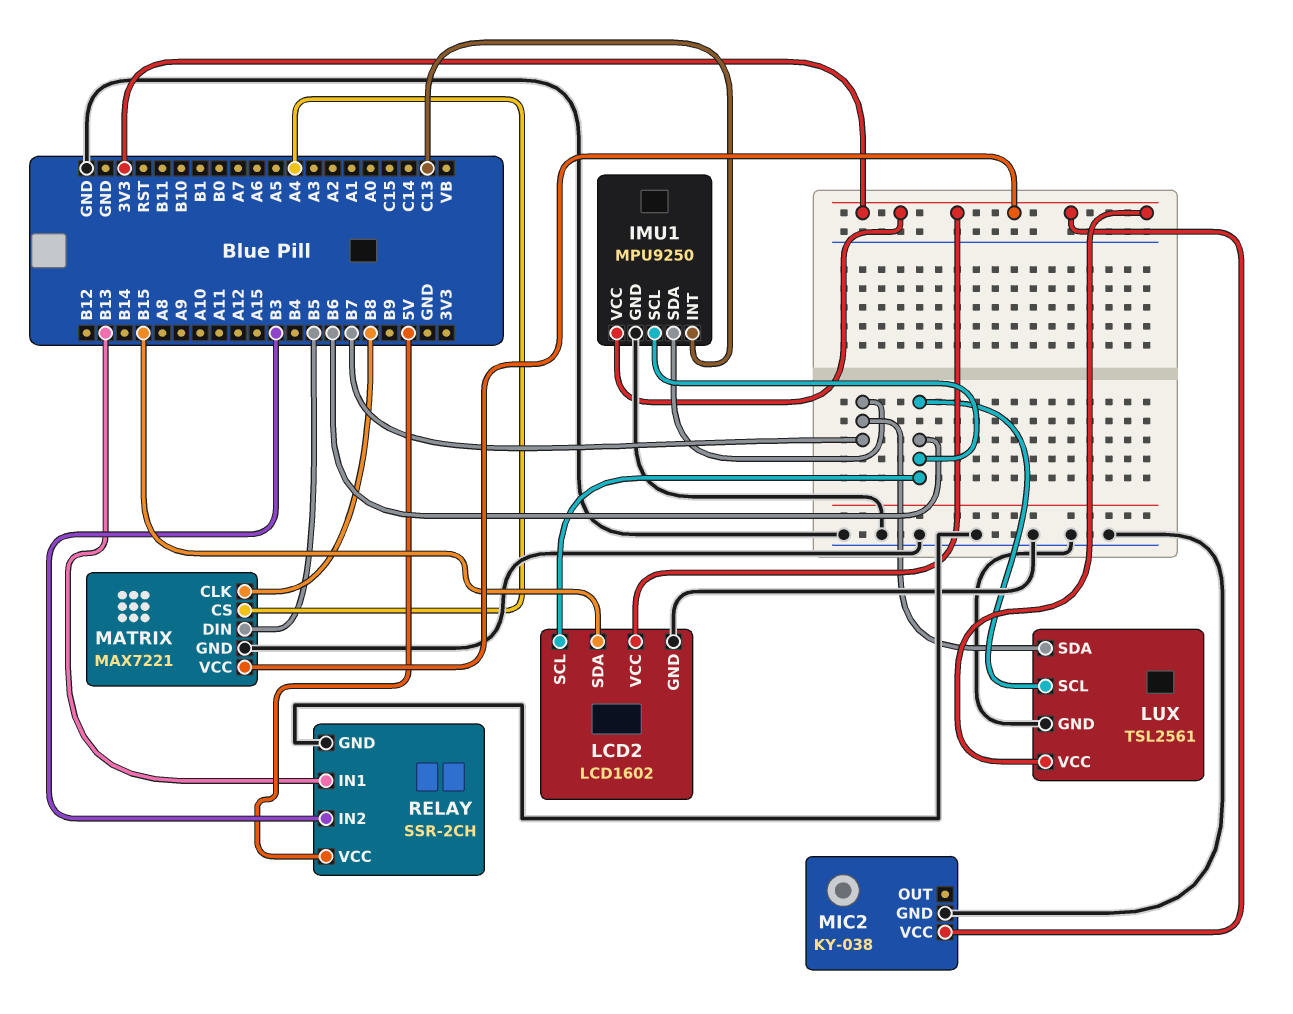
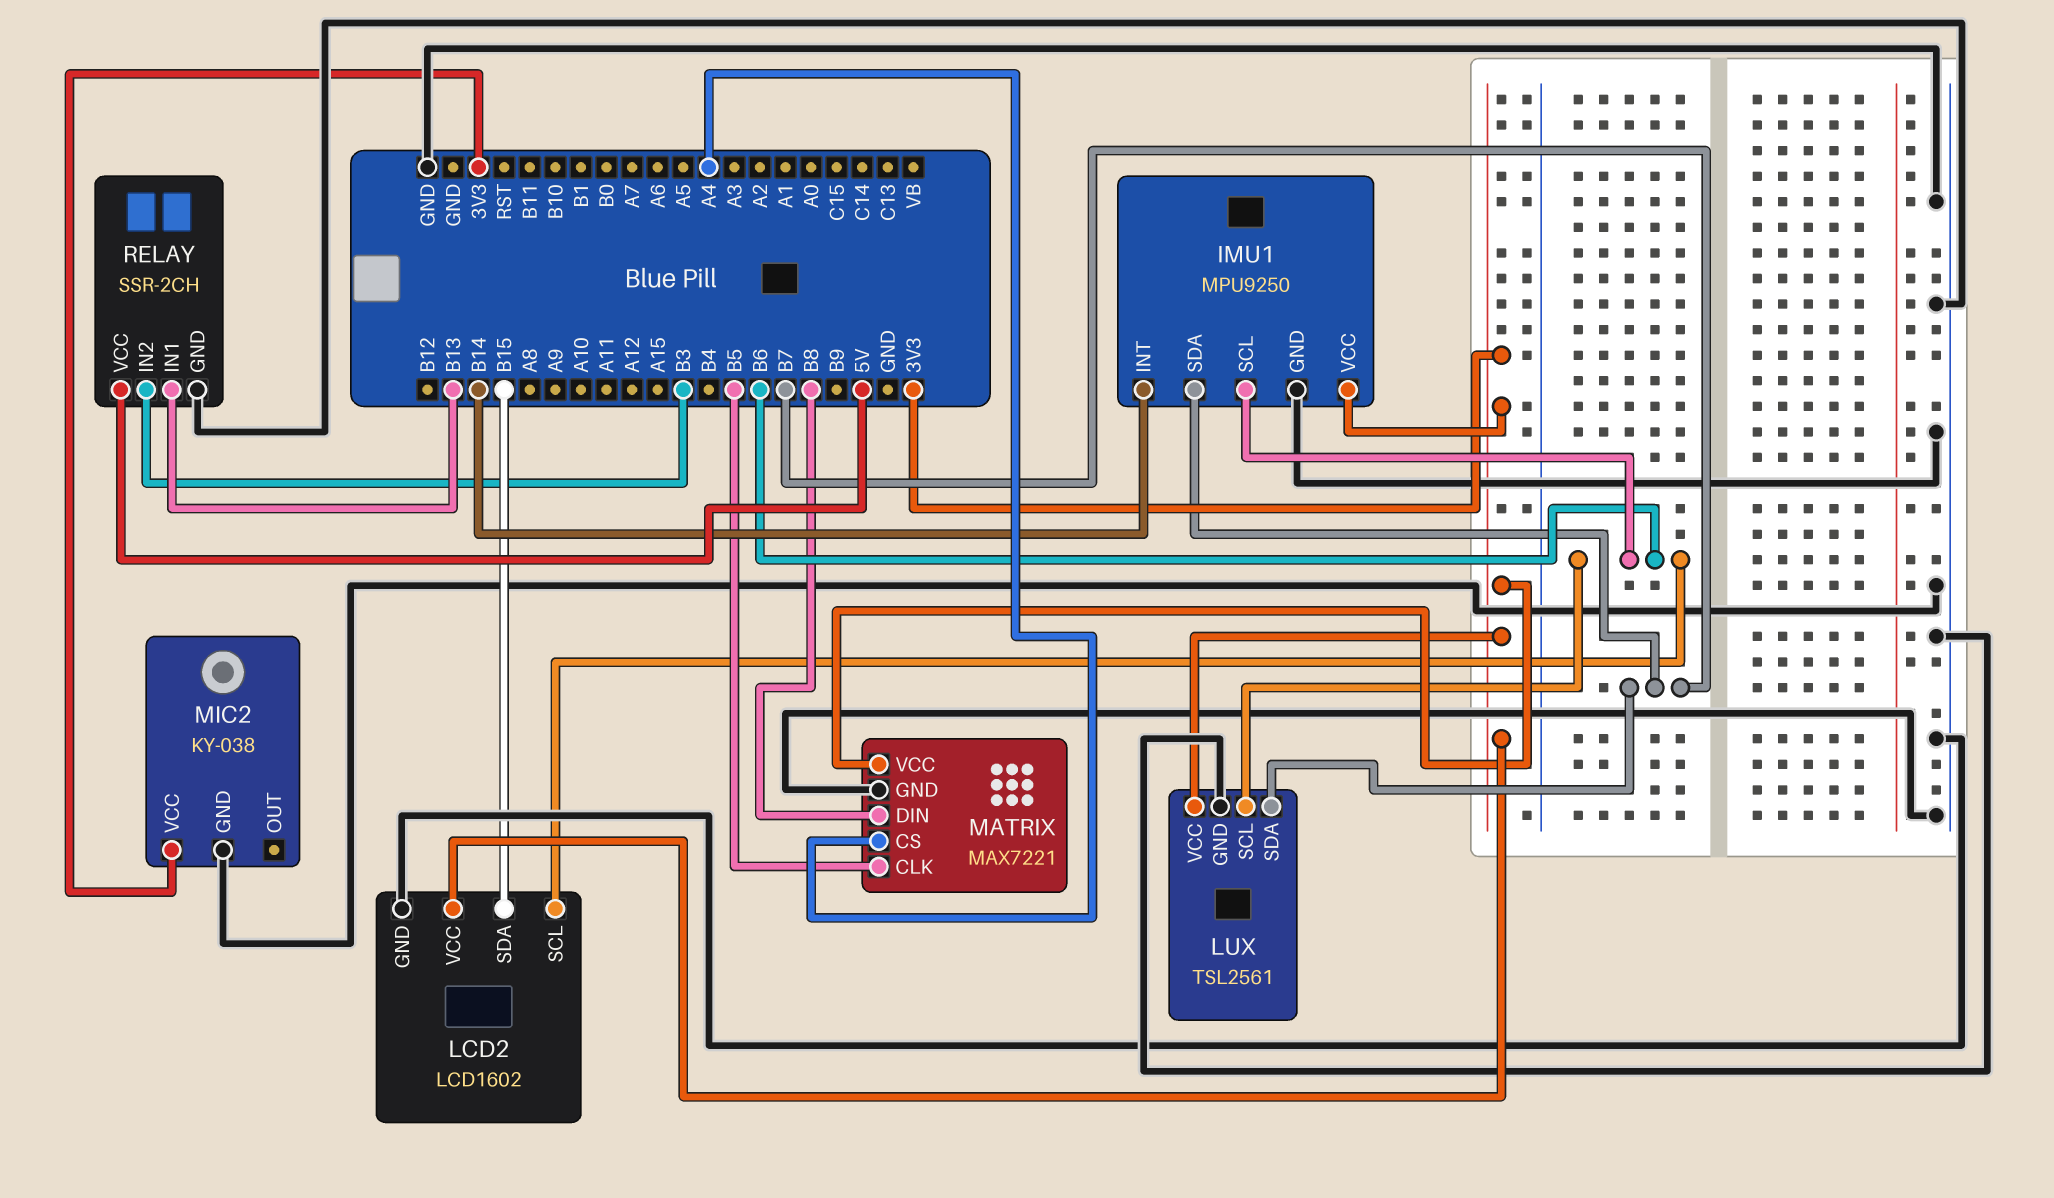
IMU1 pin INT: C13 -> B14
MATRIX pin CLK: B8 -> B5
MATRIX pin DIN: B5 -> B8

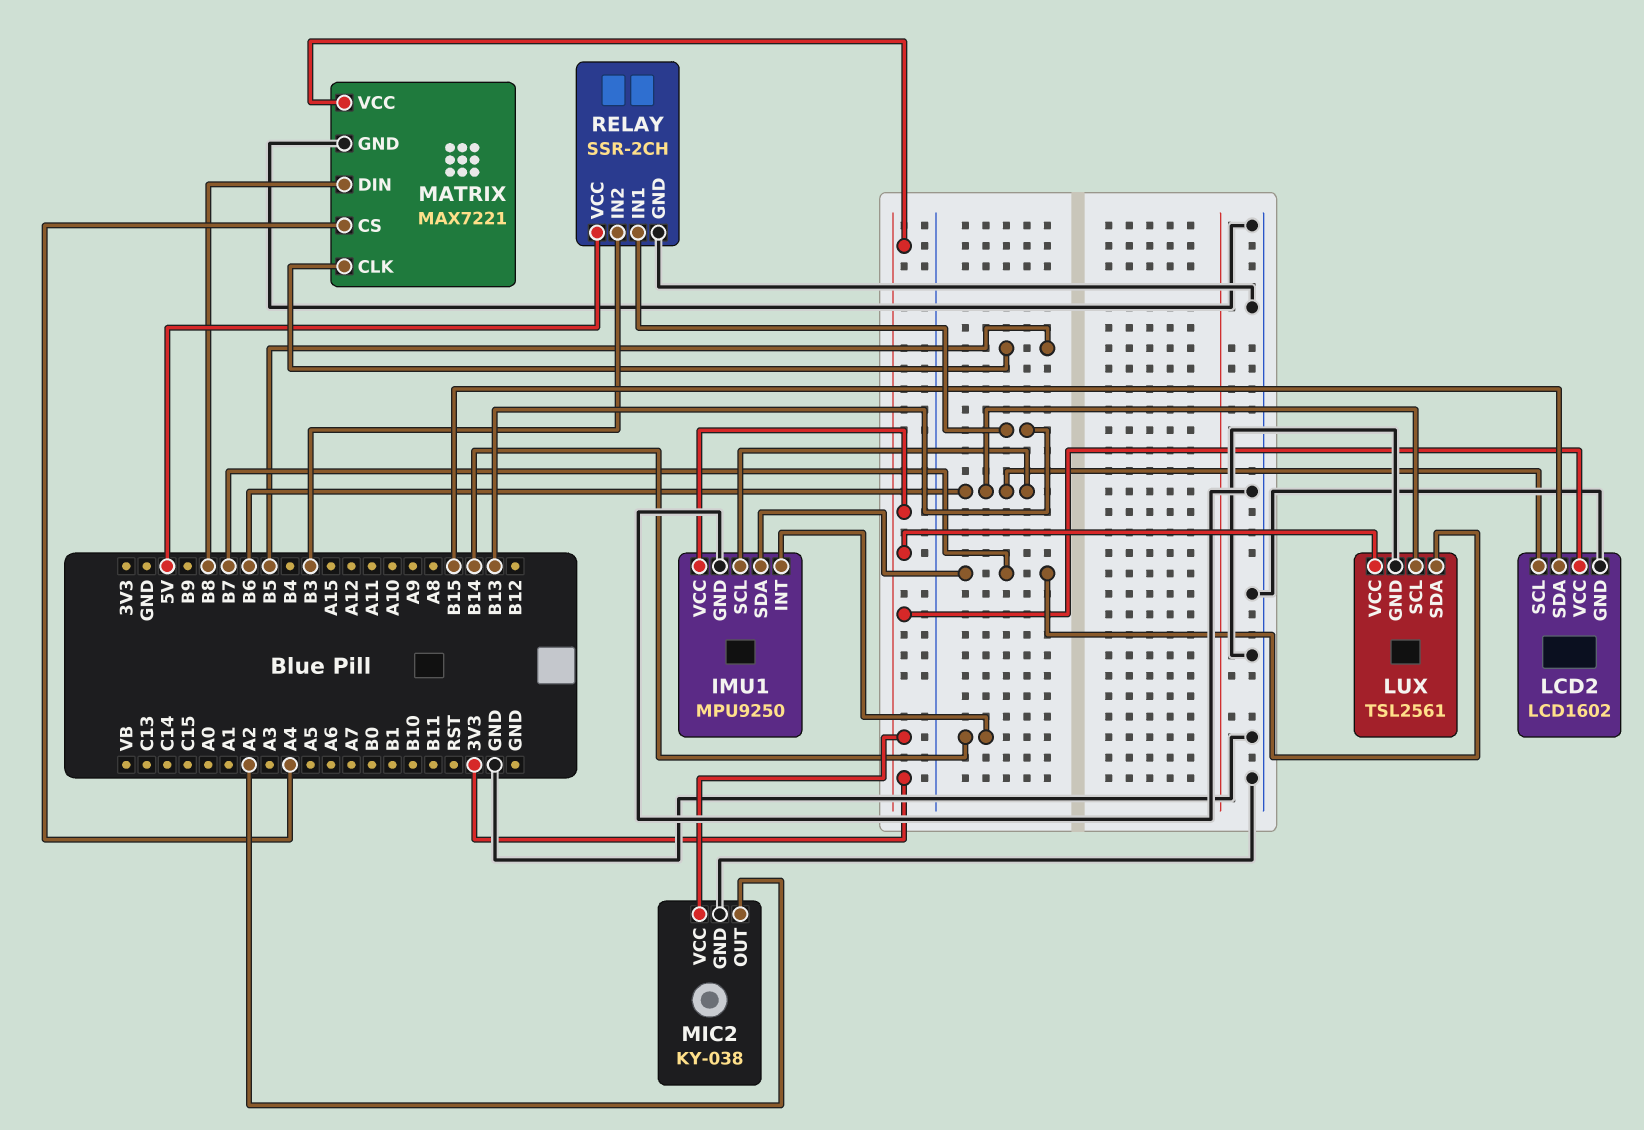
MIC2 pin OUT: none -> A2

